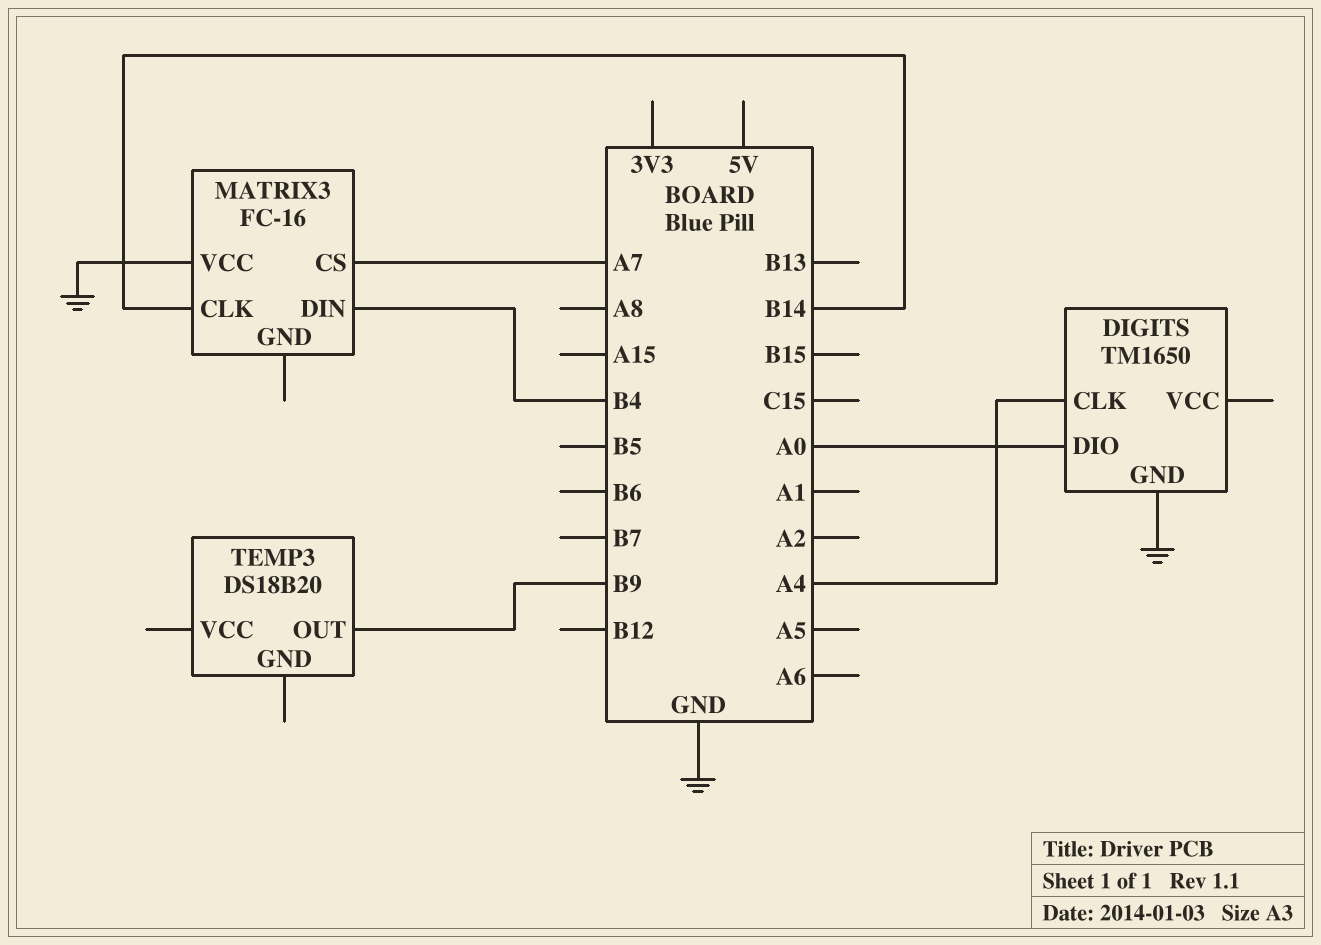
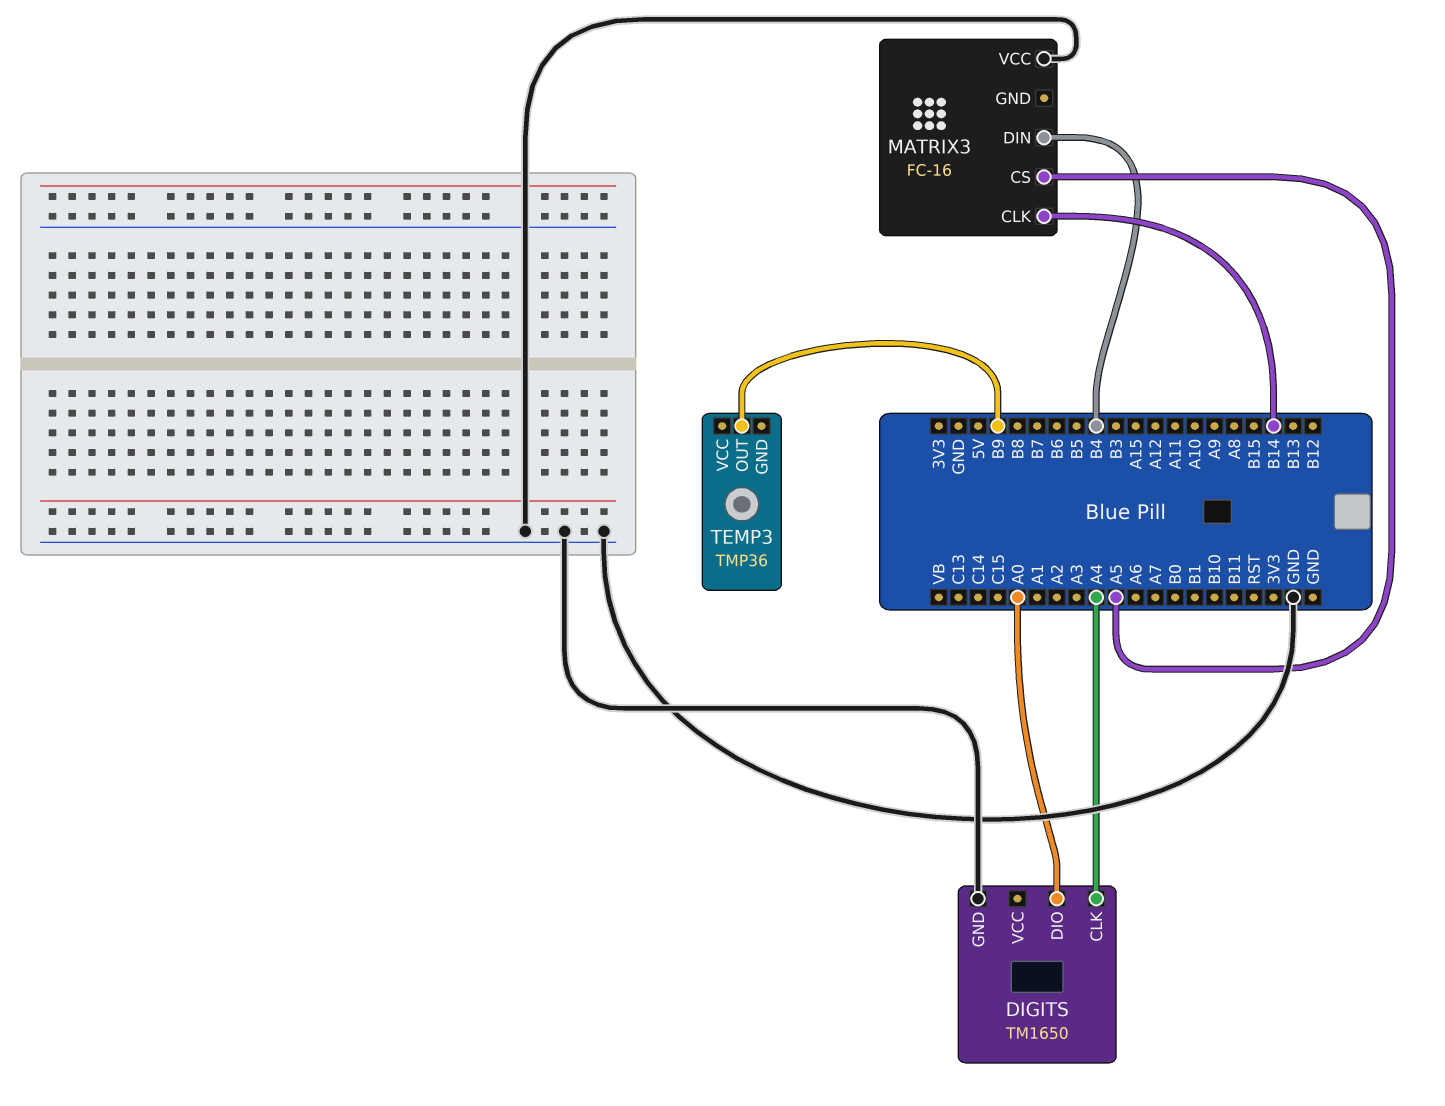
MATRIX3 pin CS: A7 -> A5
TEMP3: DS18B20 -> TMP36

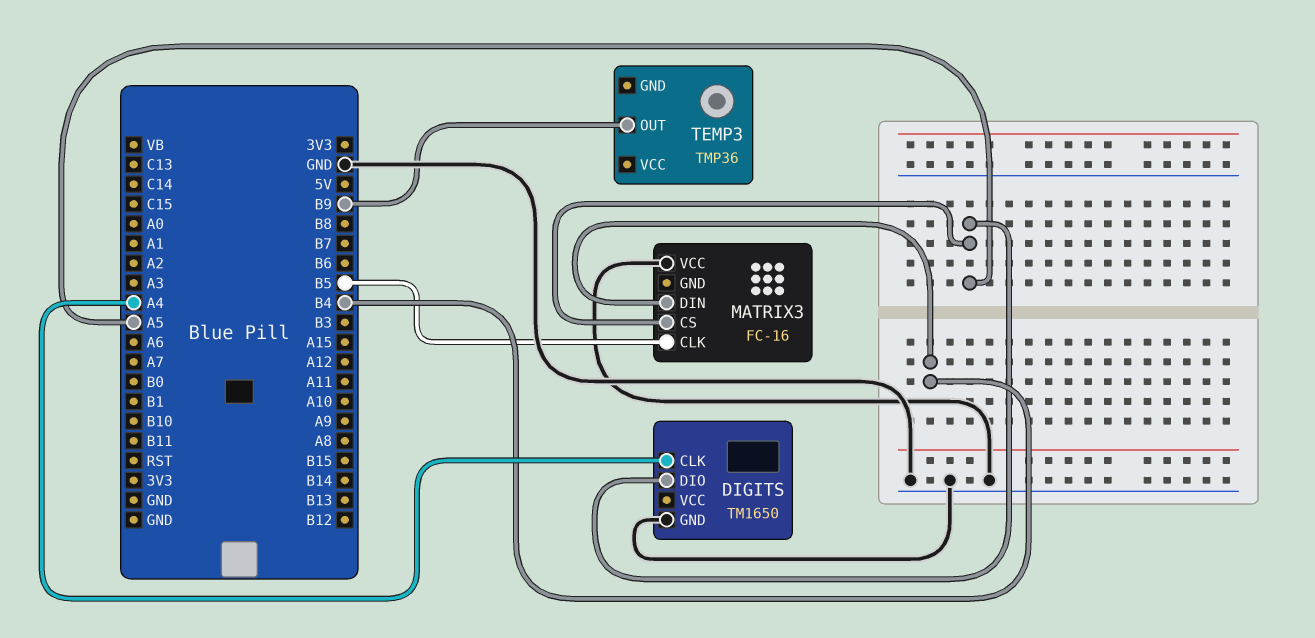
DIGITS pin DIO: A0 -> A5
MATRIX3 pin CLK: B14 -> B5

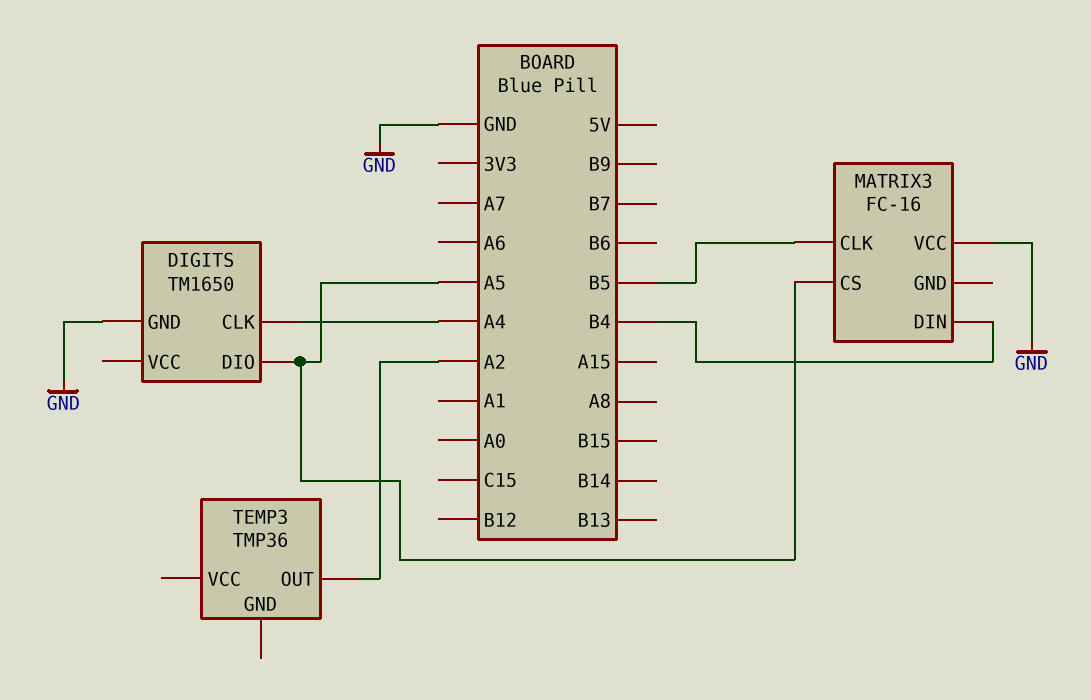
TEMP3 pin OUT: B9 -> A2

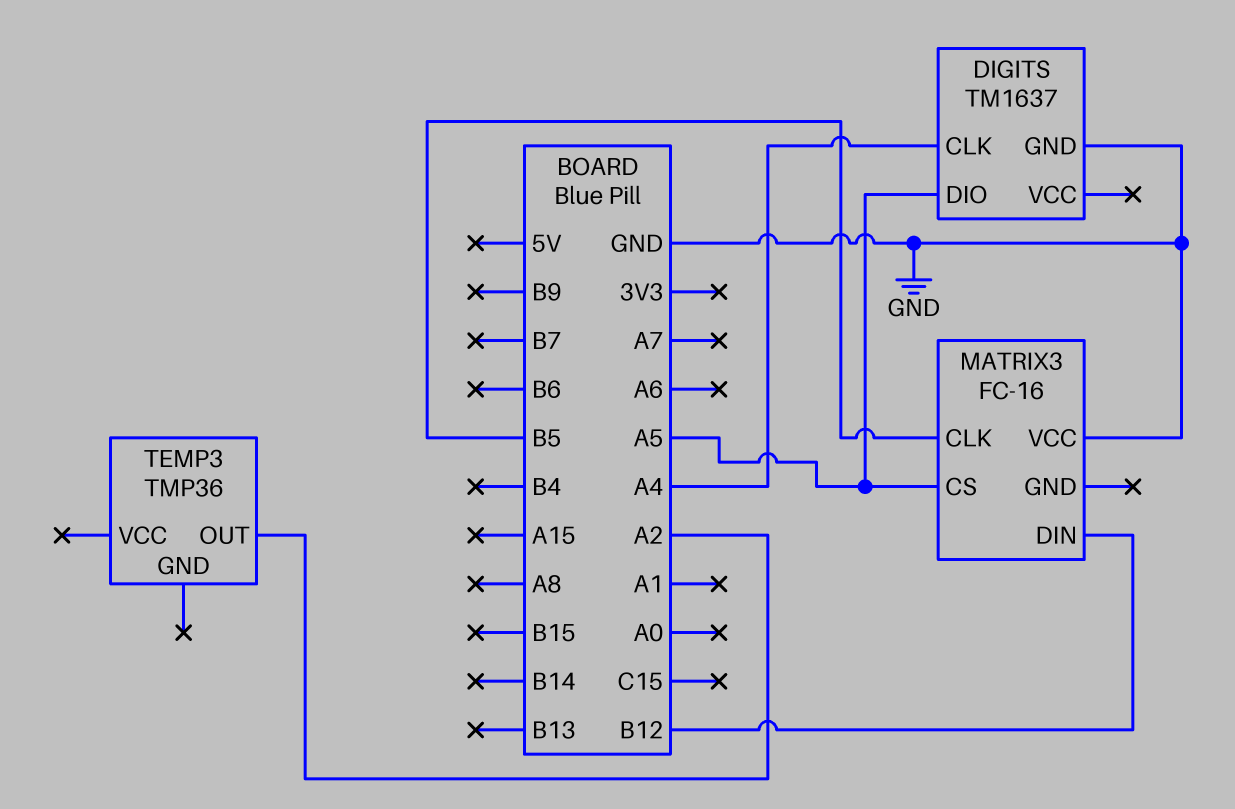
DIGITS: TM1650 -> TM1637
MATRIX3 pin DIN: B4 -> B12

